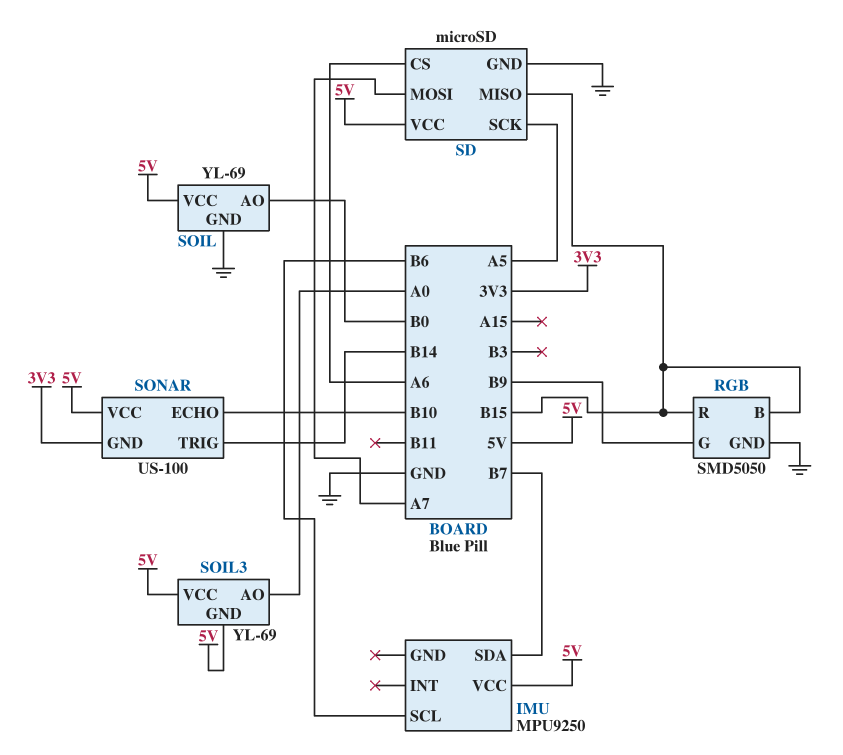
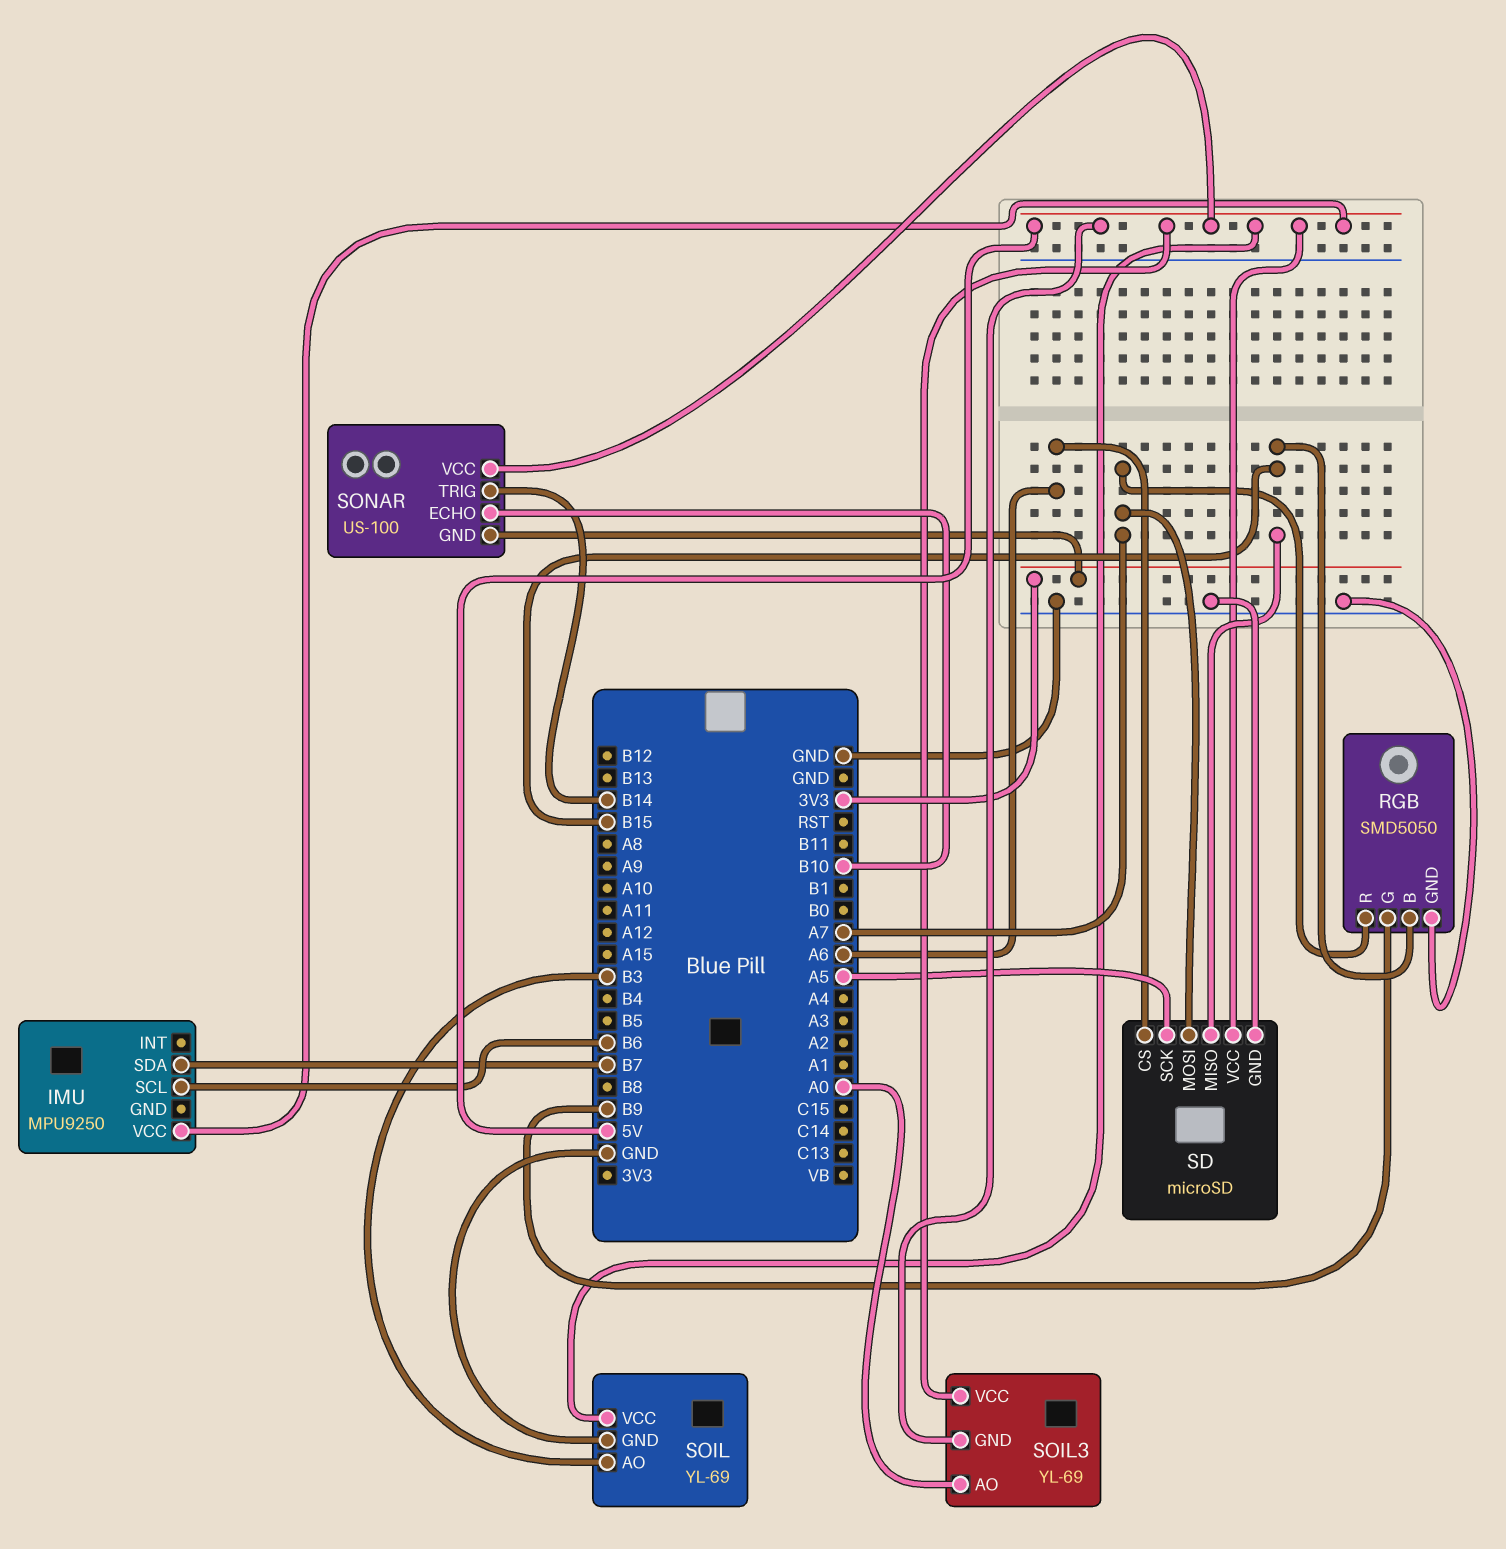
RGB pin R: B15 -> A7
SOIL pin AO: B0 -> B3

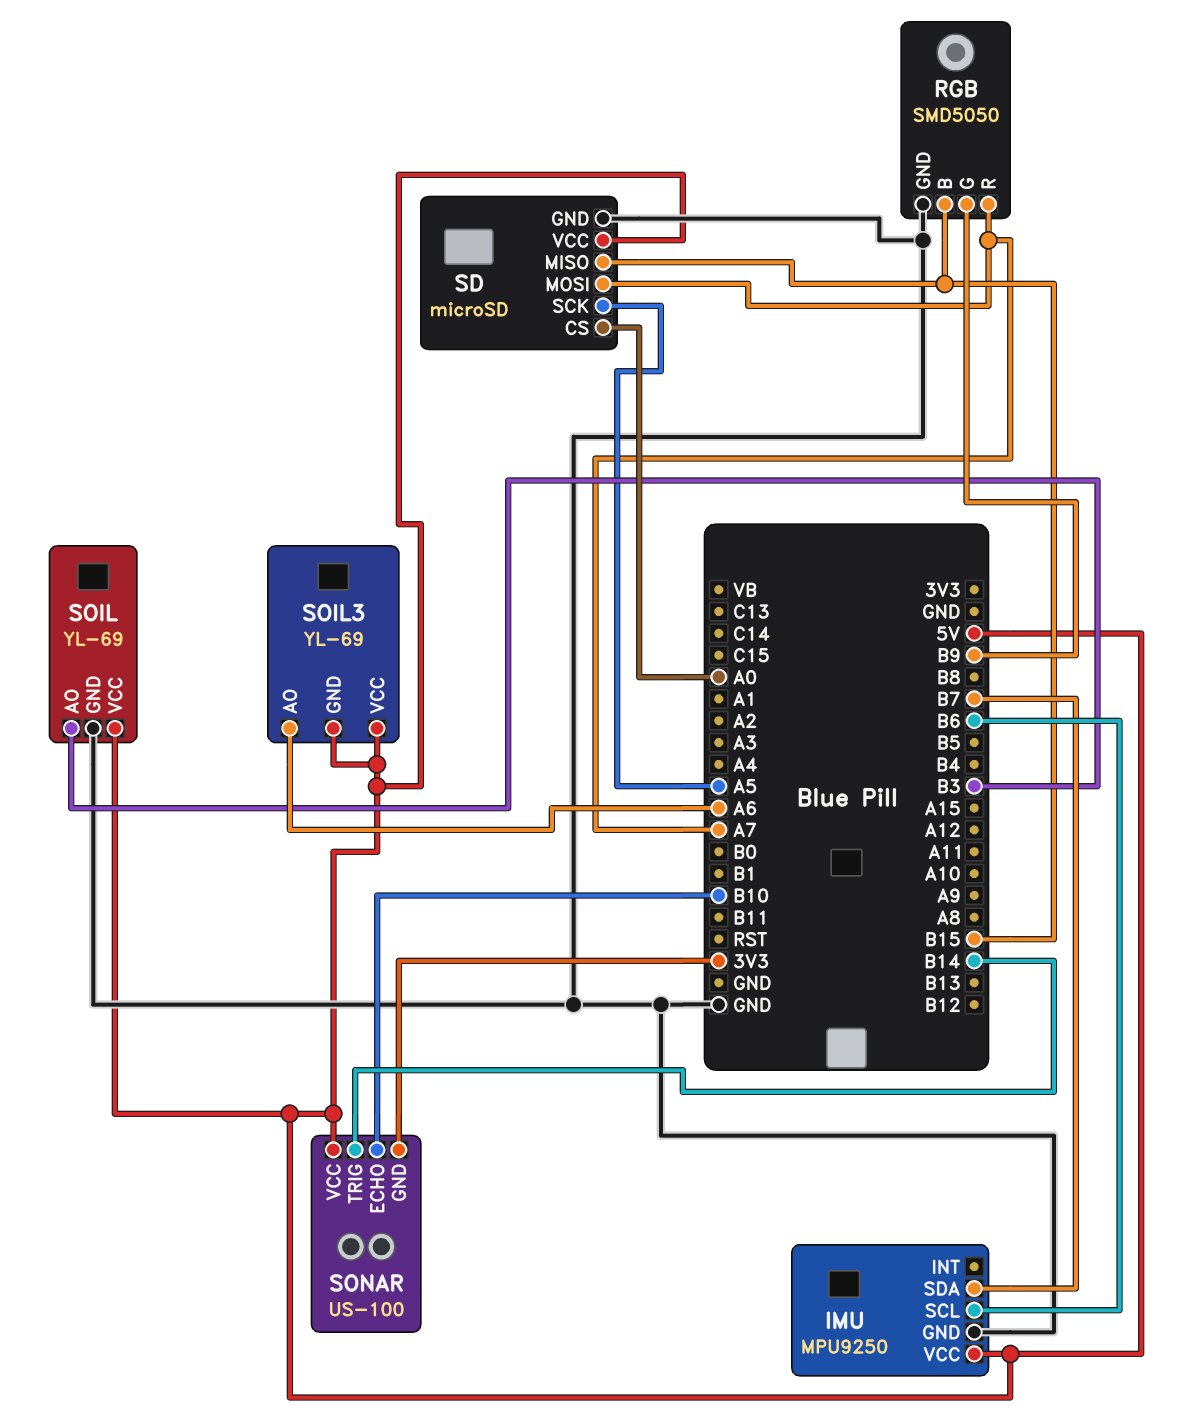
IMU pin GND: none -> GND
SD pin CS: A6 -> A0
SOIL3 pin AO: A0 -> A6

